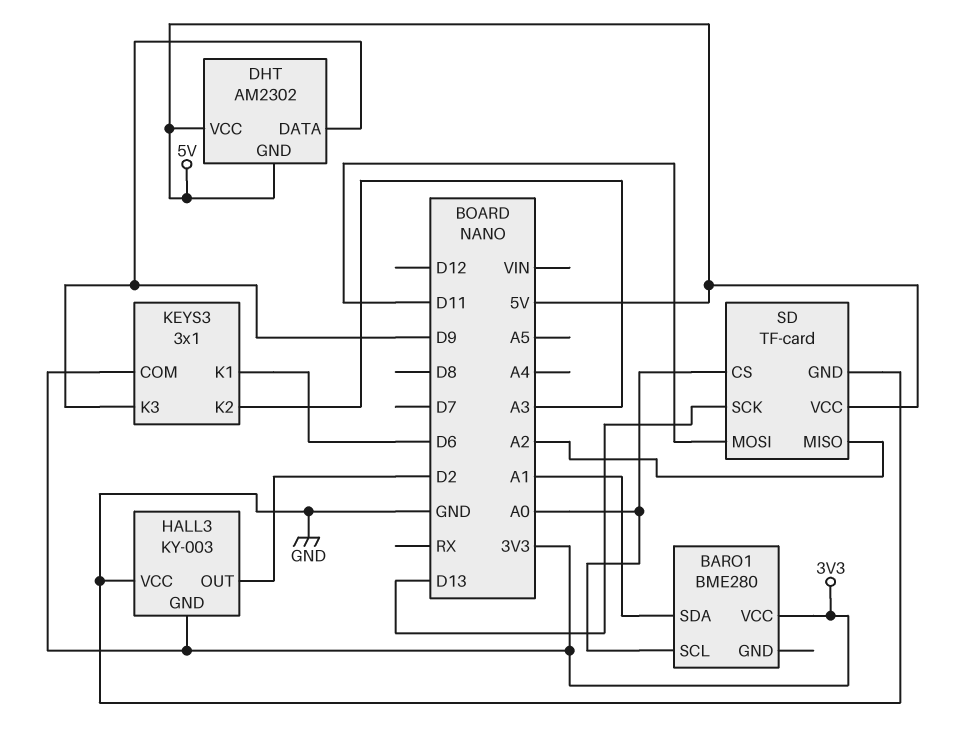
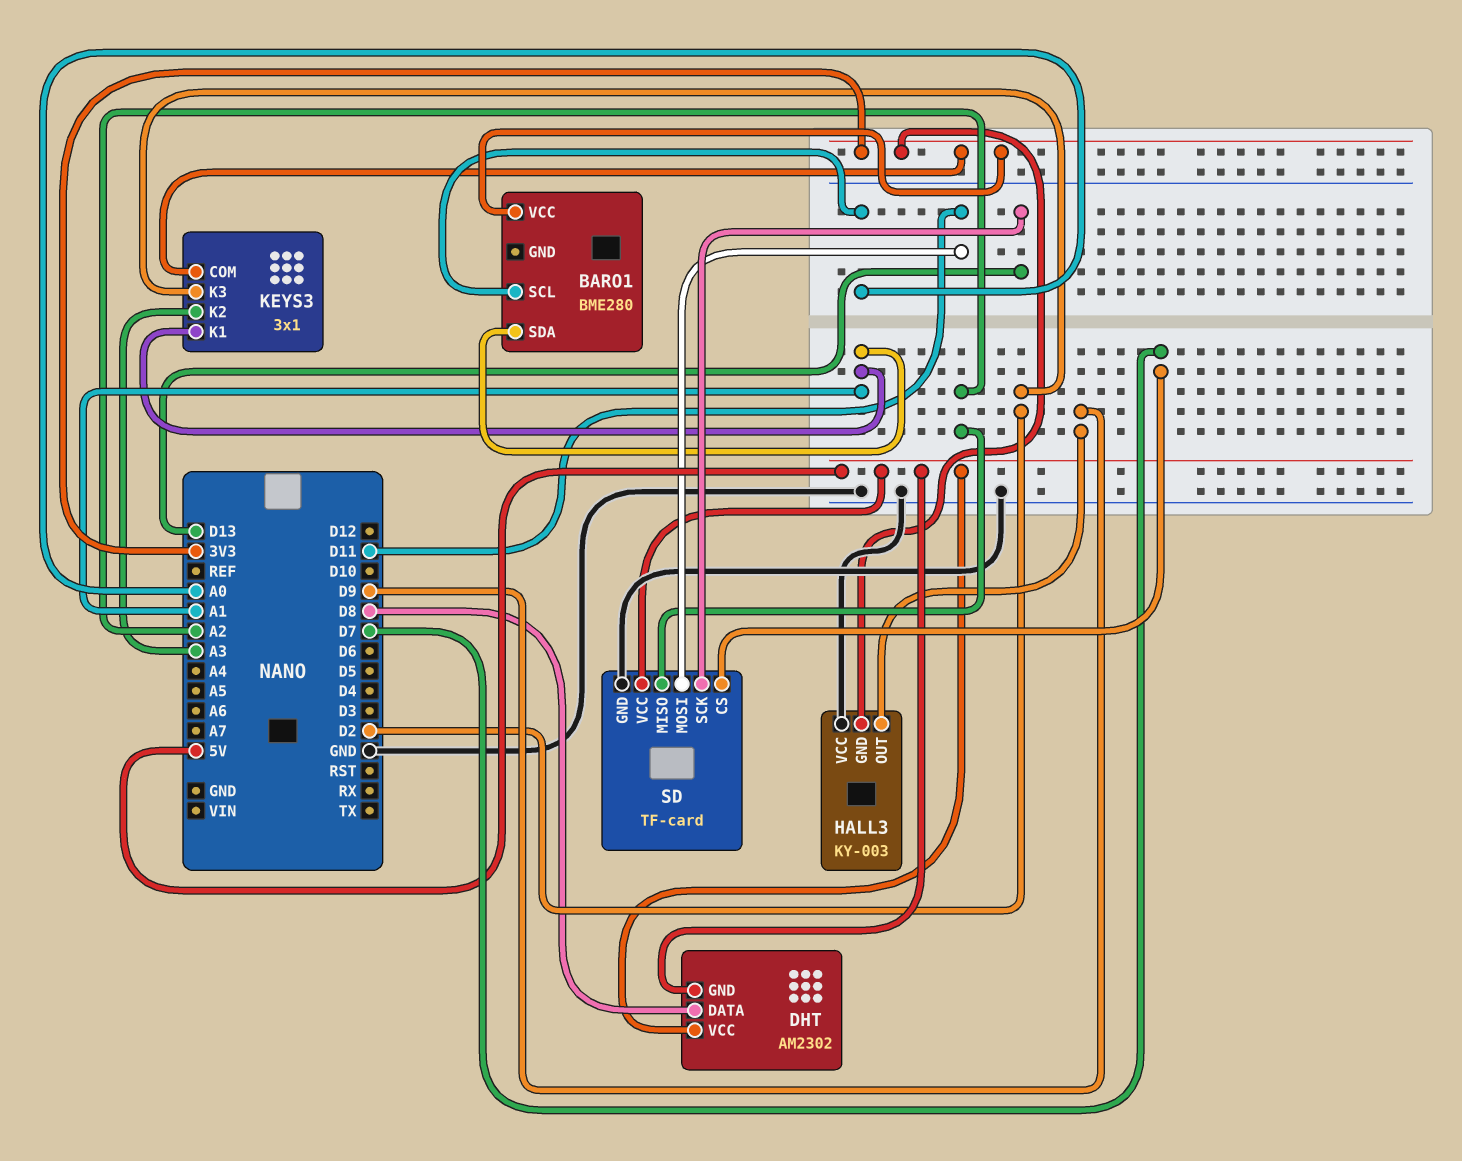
DHT pin DATA: D9 -> D8
HALL3 pin OUT: D2 -> D9
KEYS3 pin K1: D6 -> A1
KEYS3 pin K3: D9 -> D2
SD pin CS: A0 -> D7

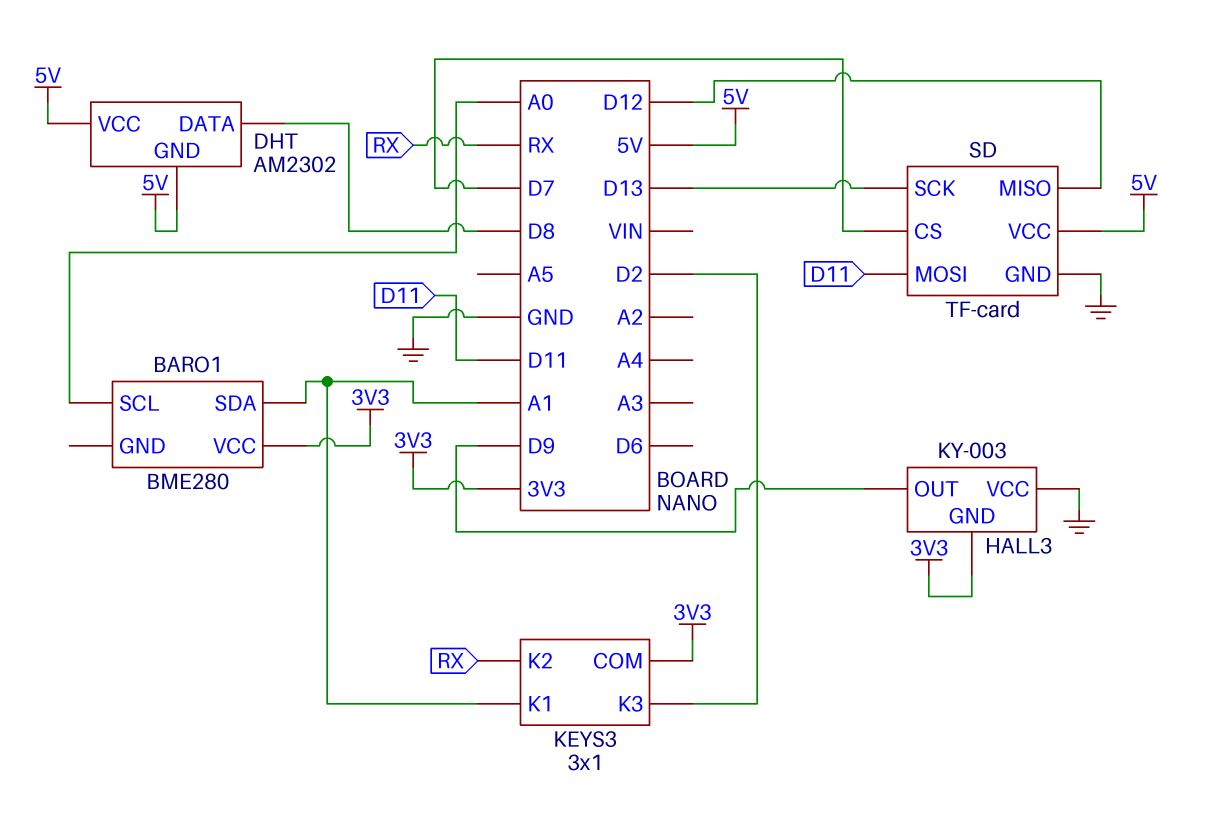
KEYS3 pin K2: A3 -> RX
SD pin MISO: A2 -> D12

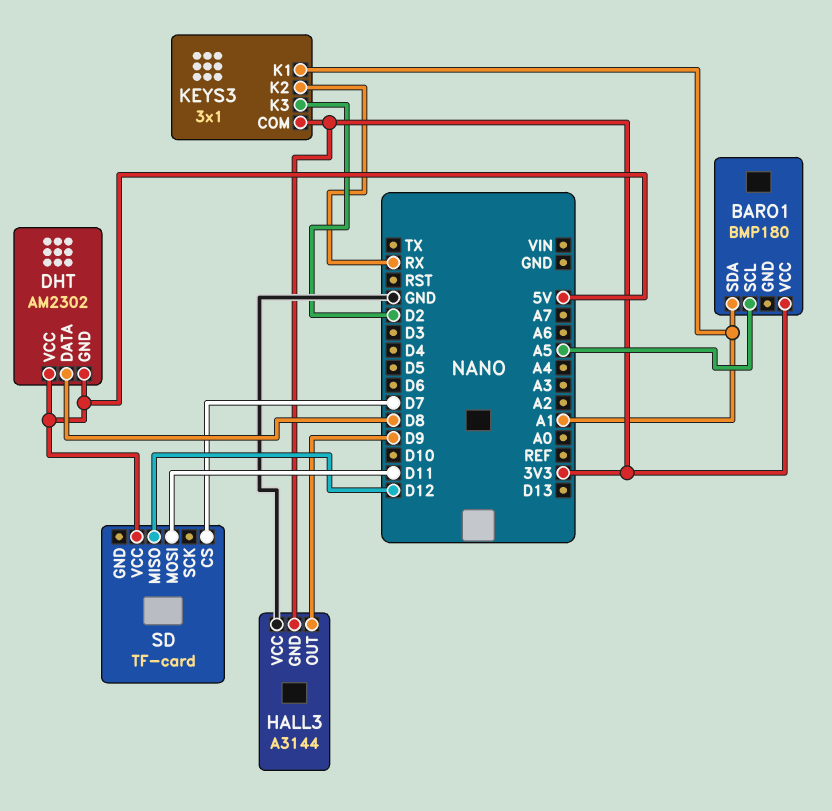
BARO1: BME280 -> BMP180
BARO1 pin SCL: A0 -> A5
HALL3: KY-003 -> A3144
SD pin GND: GND -> none
SD pin SCK: D13 -> none

